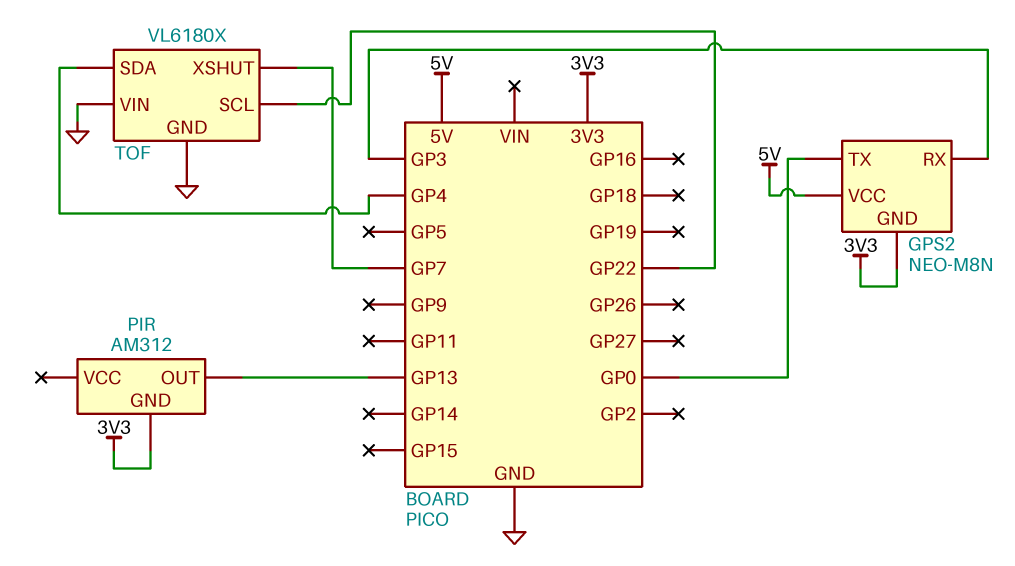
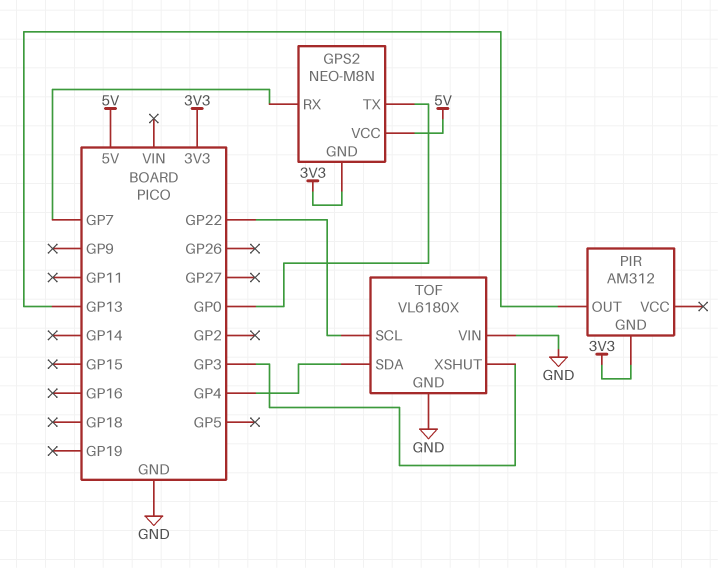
GPS2 pin RX: GP3 -> GP7
TOF pin XSHUT: GP7 -> GP3

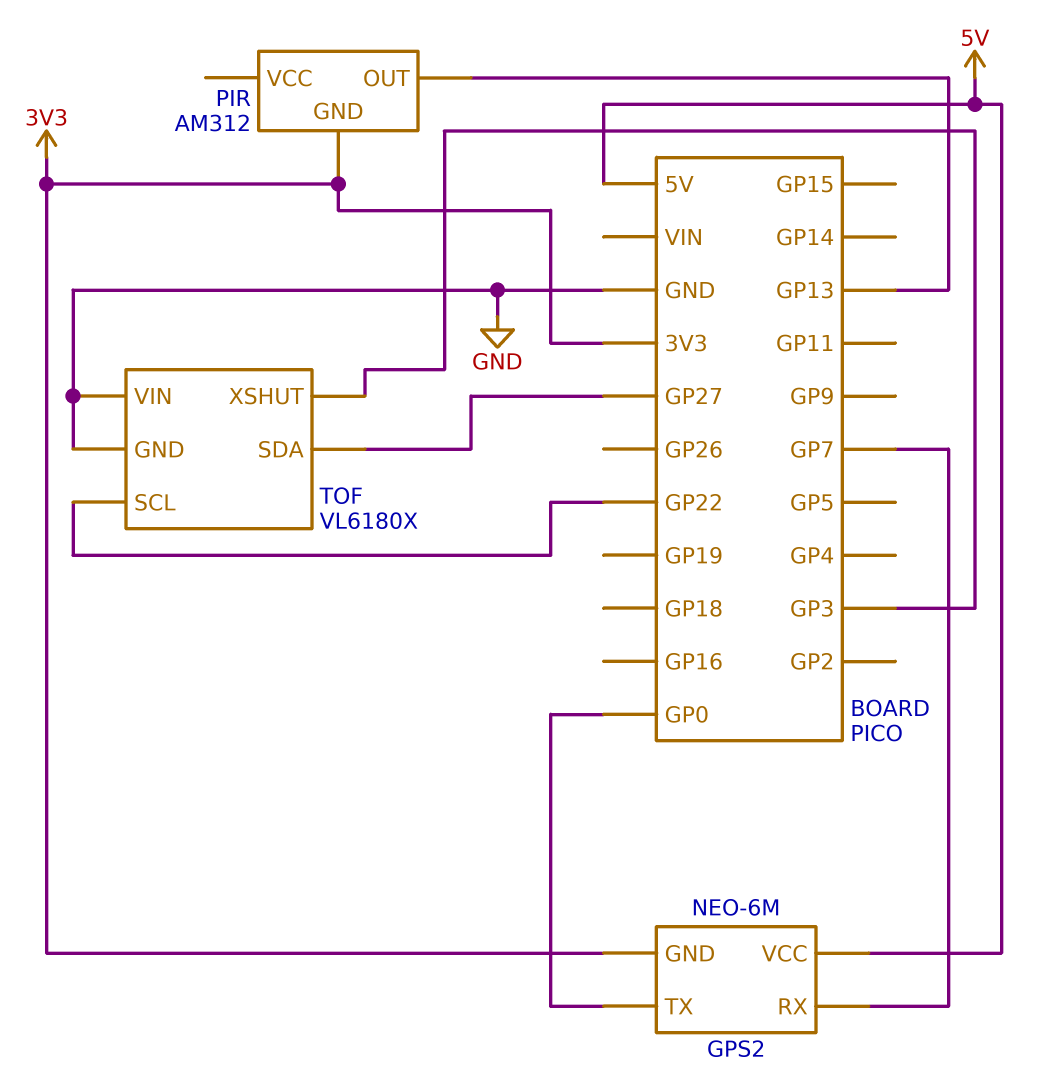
GPS2: NEO-M8N -> NEO-6M
TOF pin SDA: GP4 -> GP27

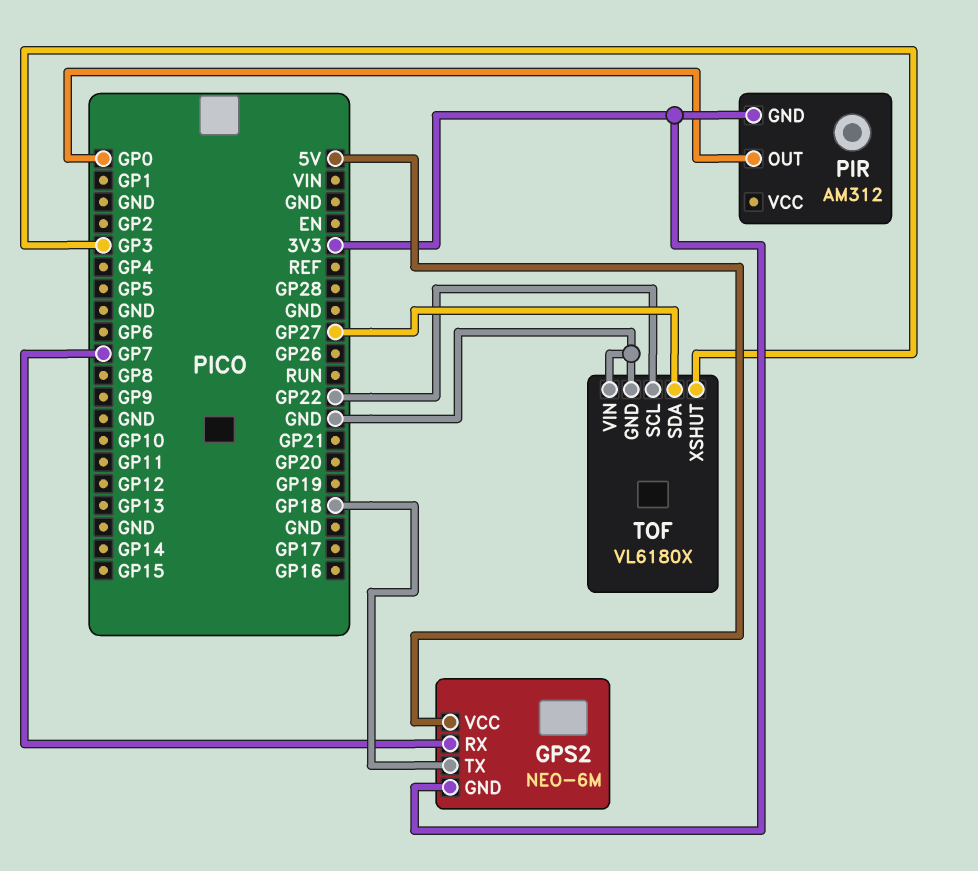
GPS2 pin TX: GP0 -> GP18
PIR pin OUT: GP13 -> GP0

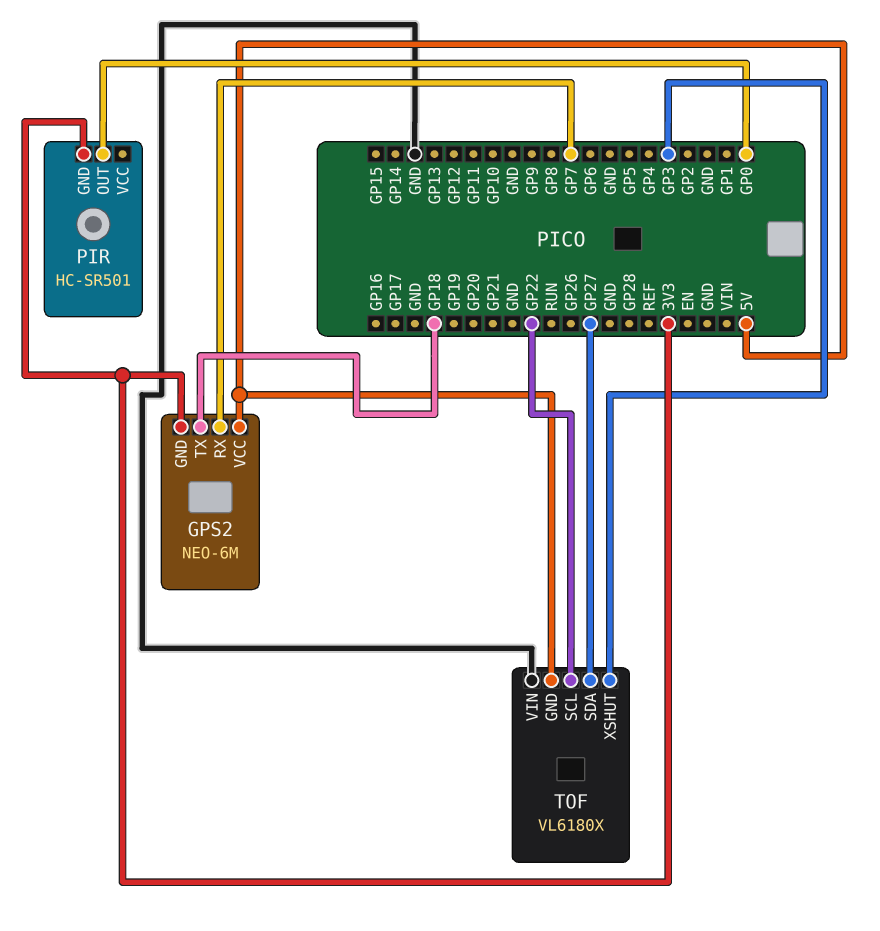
PIR: AM312 -> HC-SR501
TOF pin GND: GND -> 5V

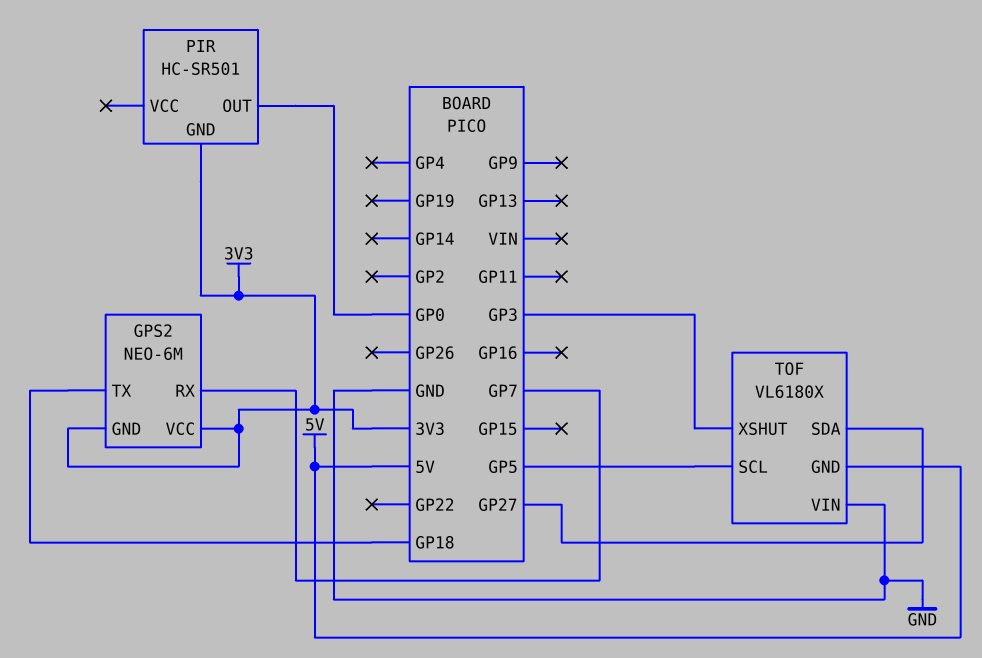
GPS2 pin VCC: 5V -> 3V3
TOF pin SCL: GP22 -> GP5

